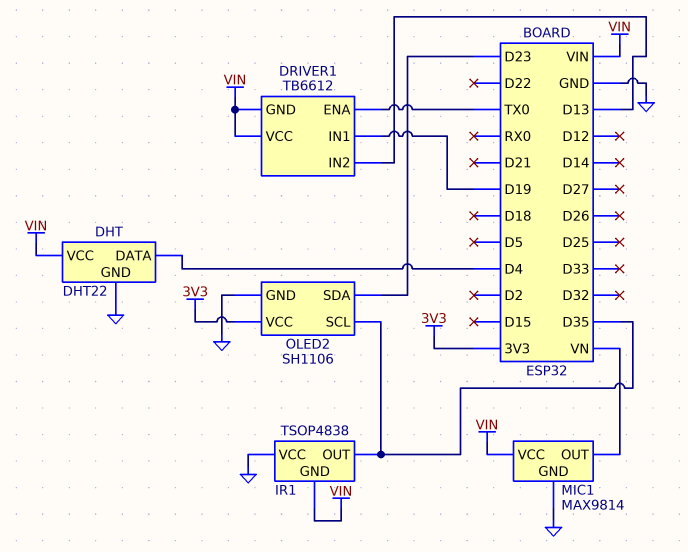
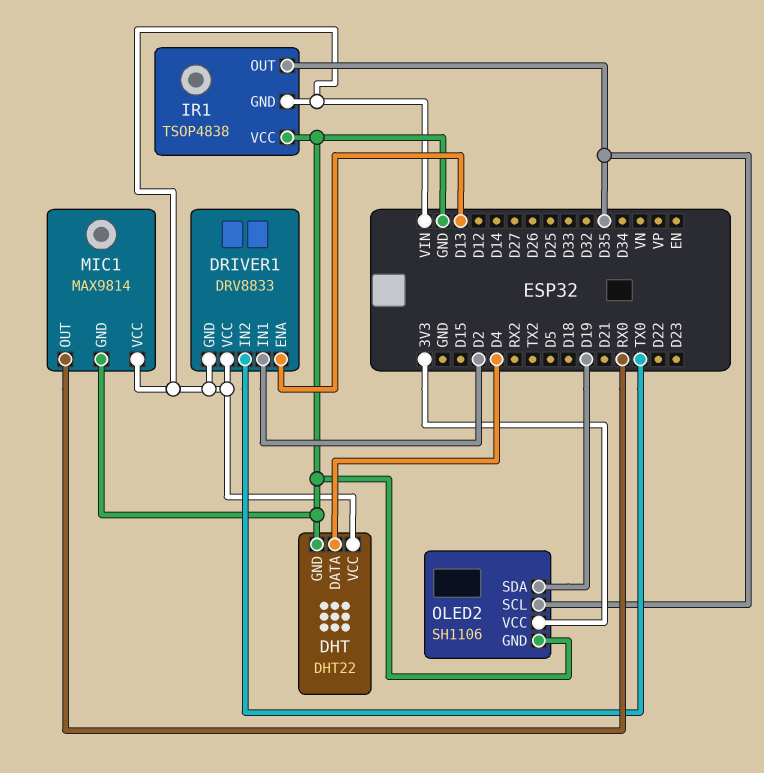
DRIVER1: TB6612 -> DRV8833
DRIVER1 pin ENA: TX0 -> D13
DRIVER1 pin IN1: D19 -> D2
DRIVER1 pin IN2: D13 -> TX0
MIC1 pin OUT: VN -> RX0
OLED2 pin SDA: D23 -> D19

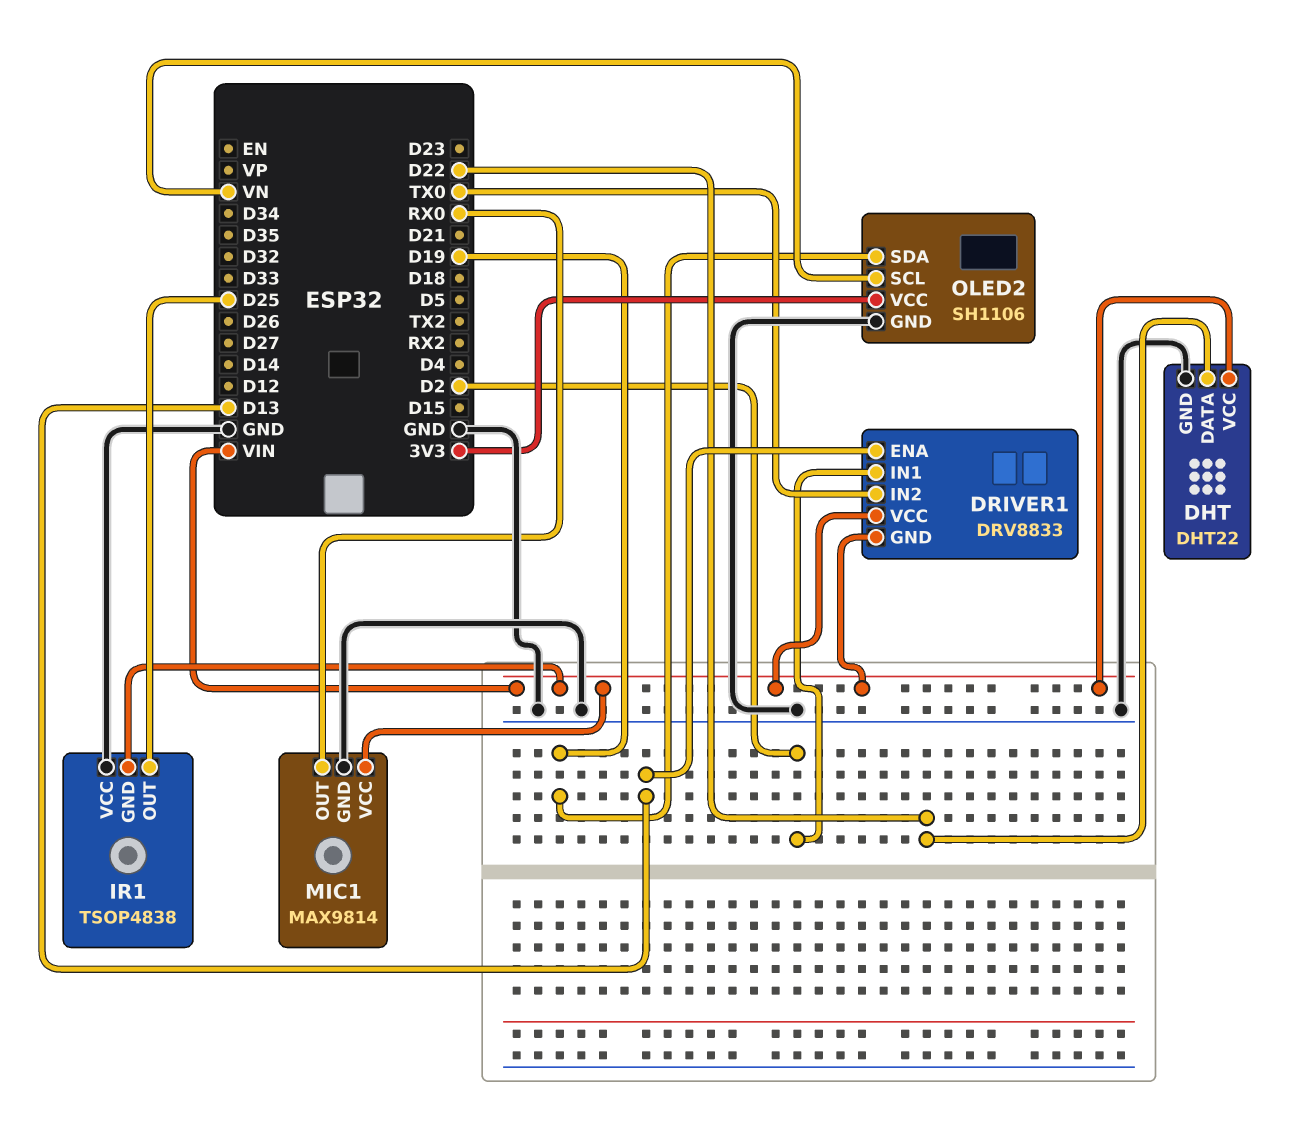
DHT pin DATA: D4 -> D22
IR1 pin OUT: D35 -> D25
OLED2 pin SCL: D35 -> VN

